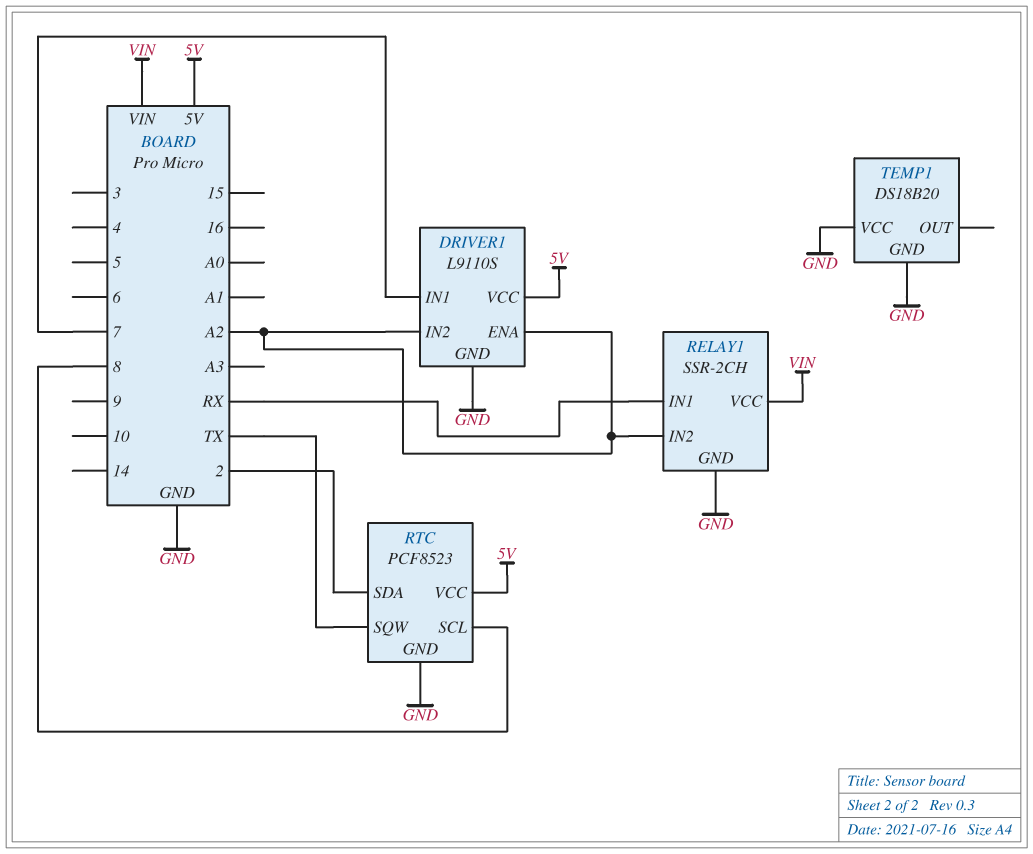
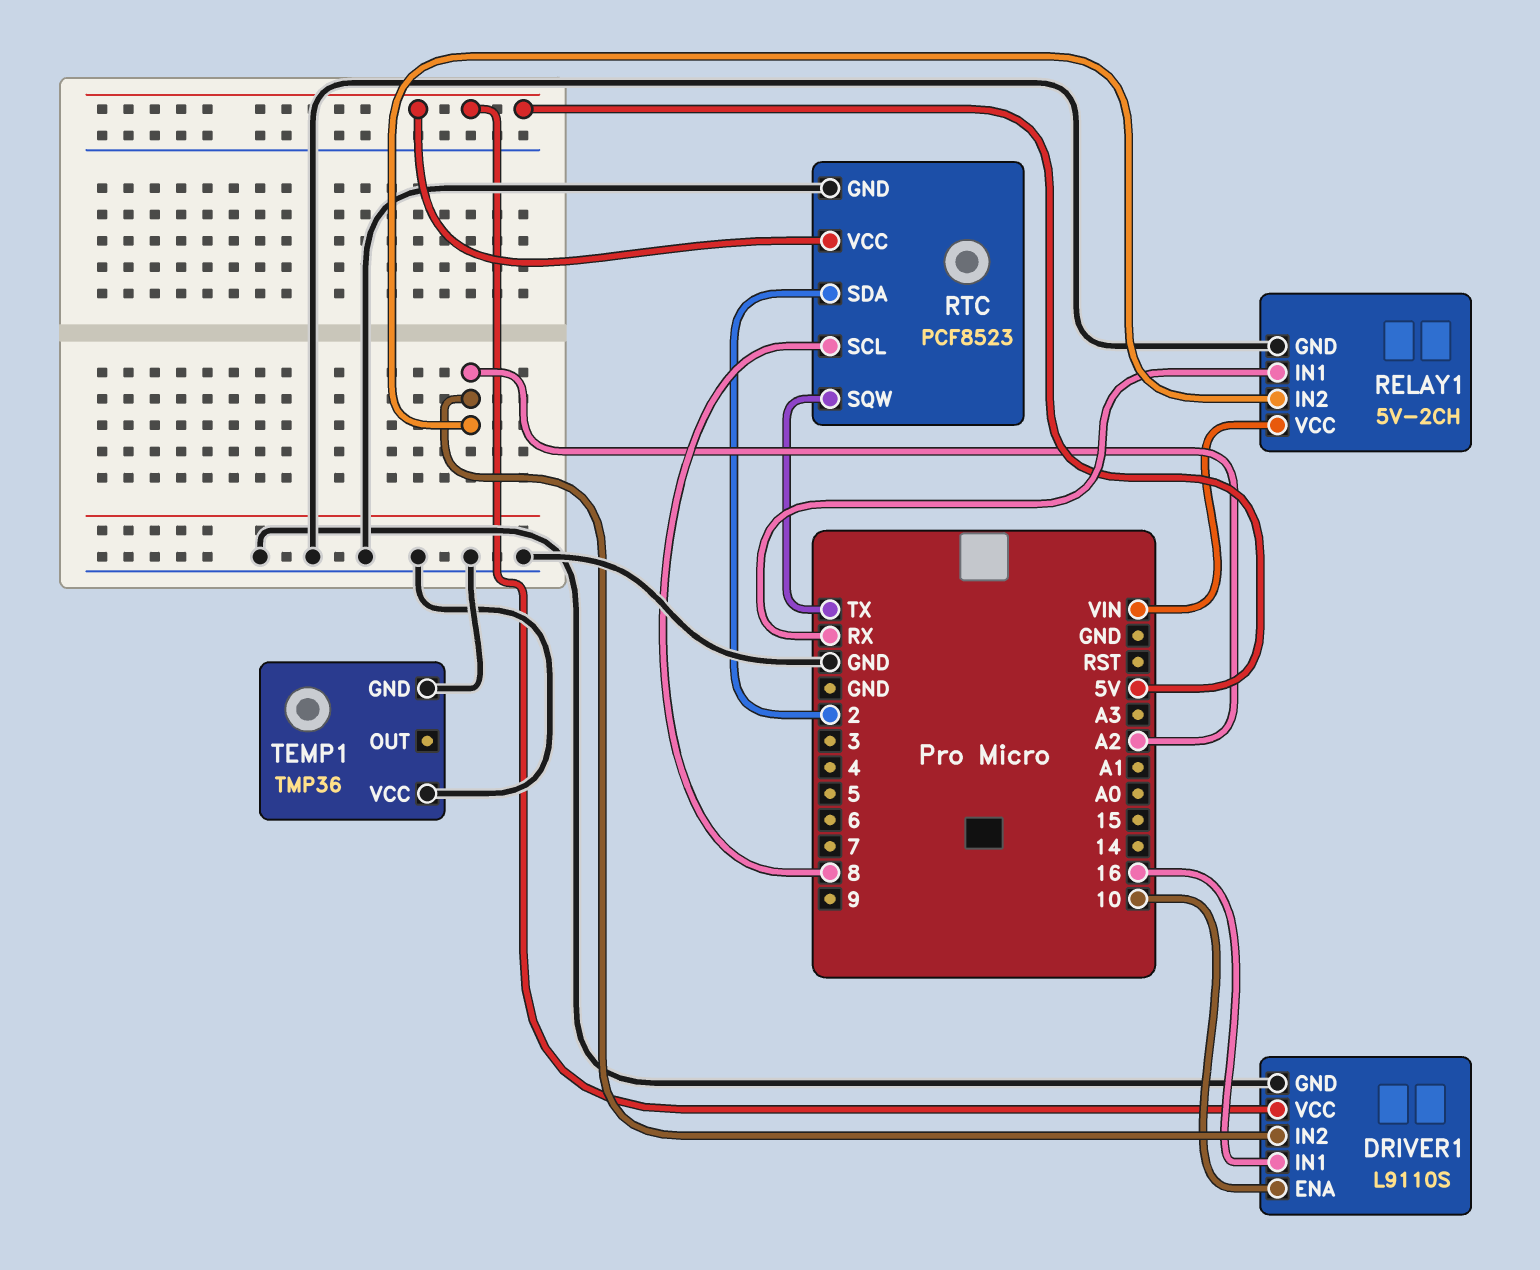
DRIVER1 pin ENA: A2 -> 10
DRIVER1 pin IN1: 7 -> 16
RELAY1: SSR-2CH -> 5V-2CH
TEMP1: DS18B20 -> TMP36

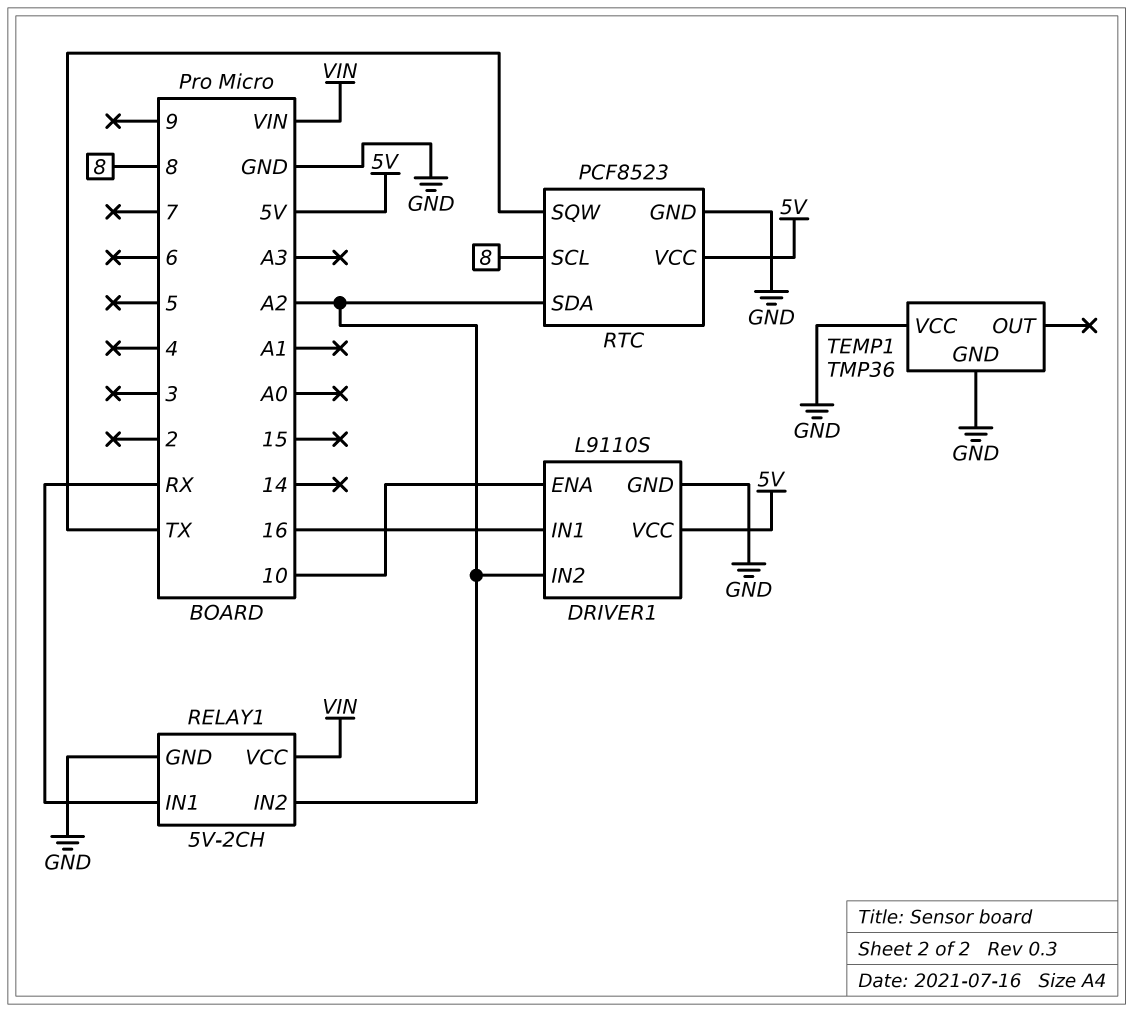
RTC pin SDA: 2 -> A2

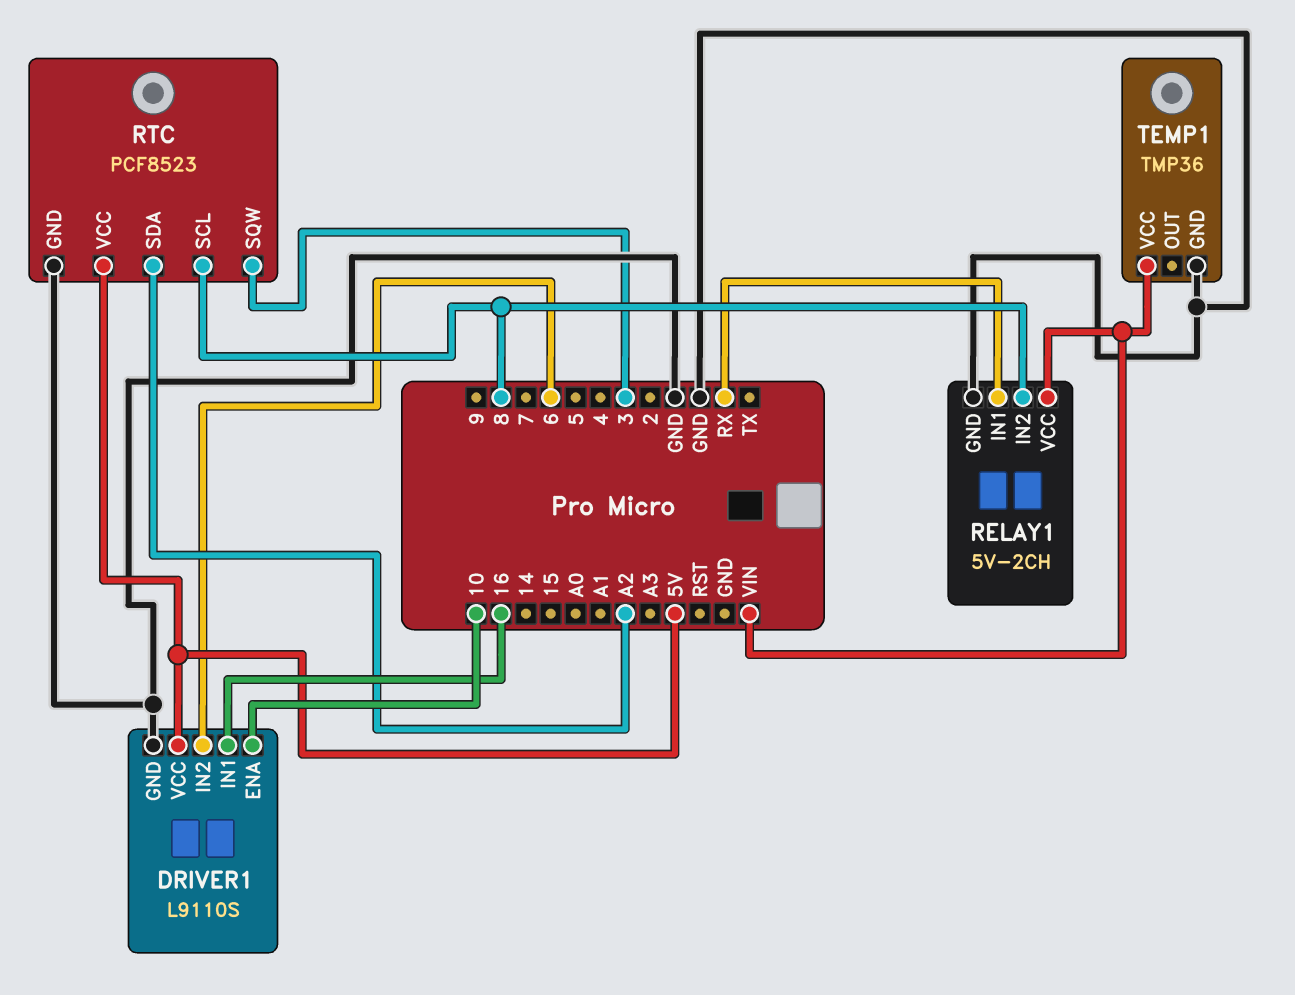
DRIVER1 pin IN2: A2 -> 6
RELAY1 pin IN2: A2 -> 8
RTC pin SQW: TX -> 3
TEMP1 pin VCC: GND -> VIN

